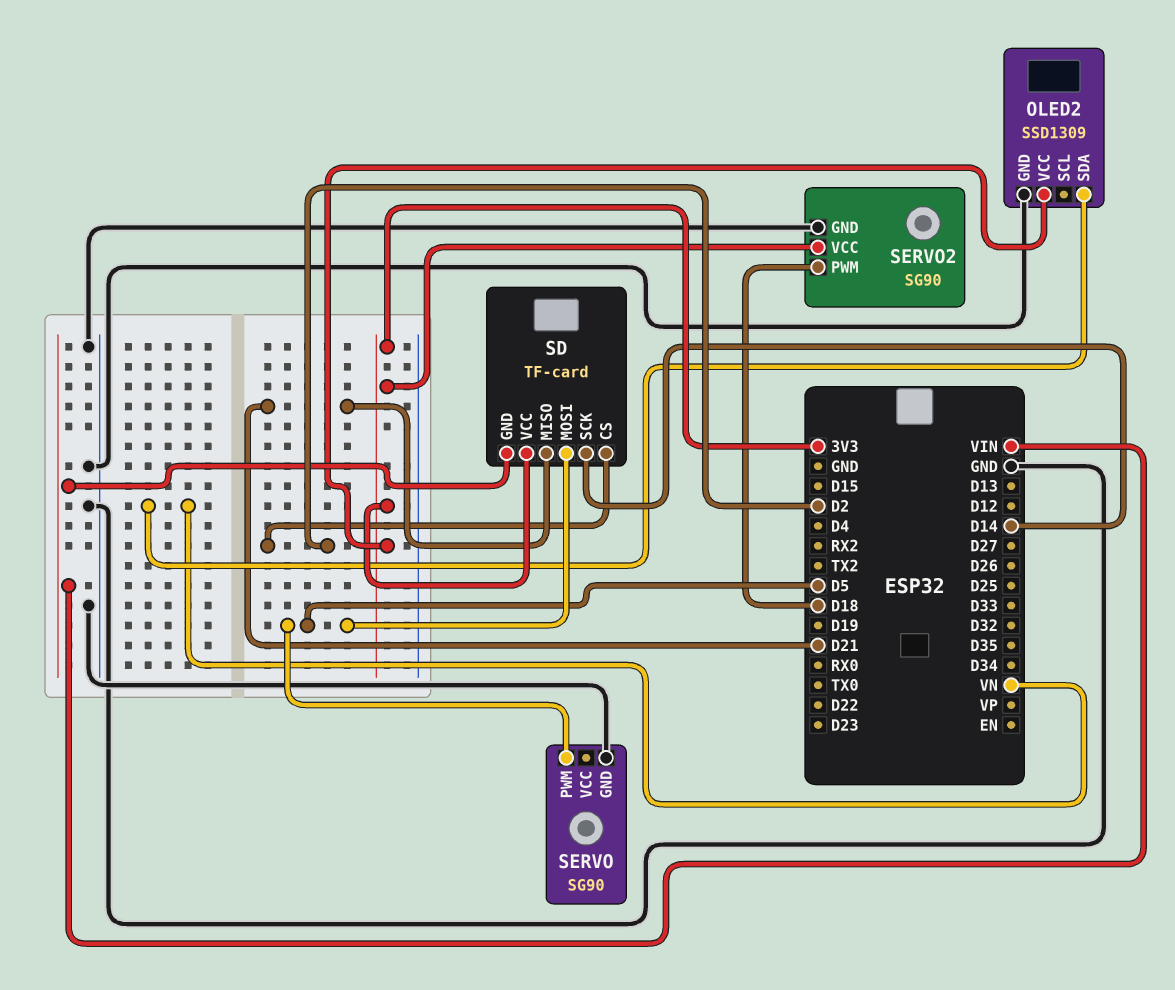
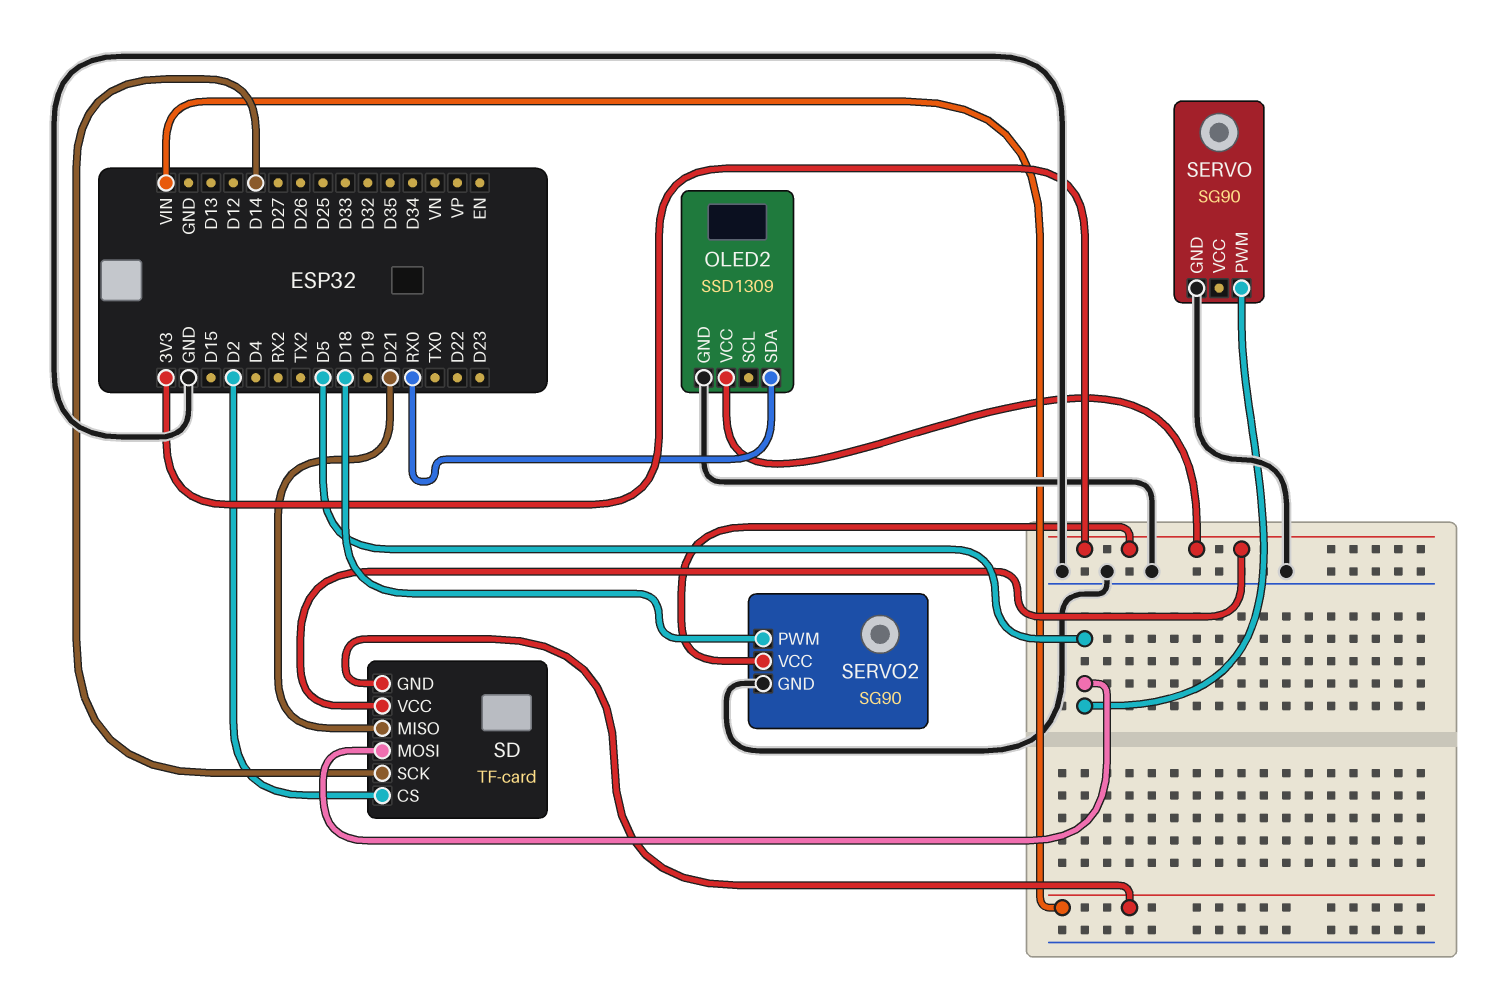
OLED2 pin SDA: VN -> RX0

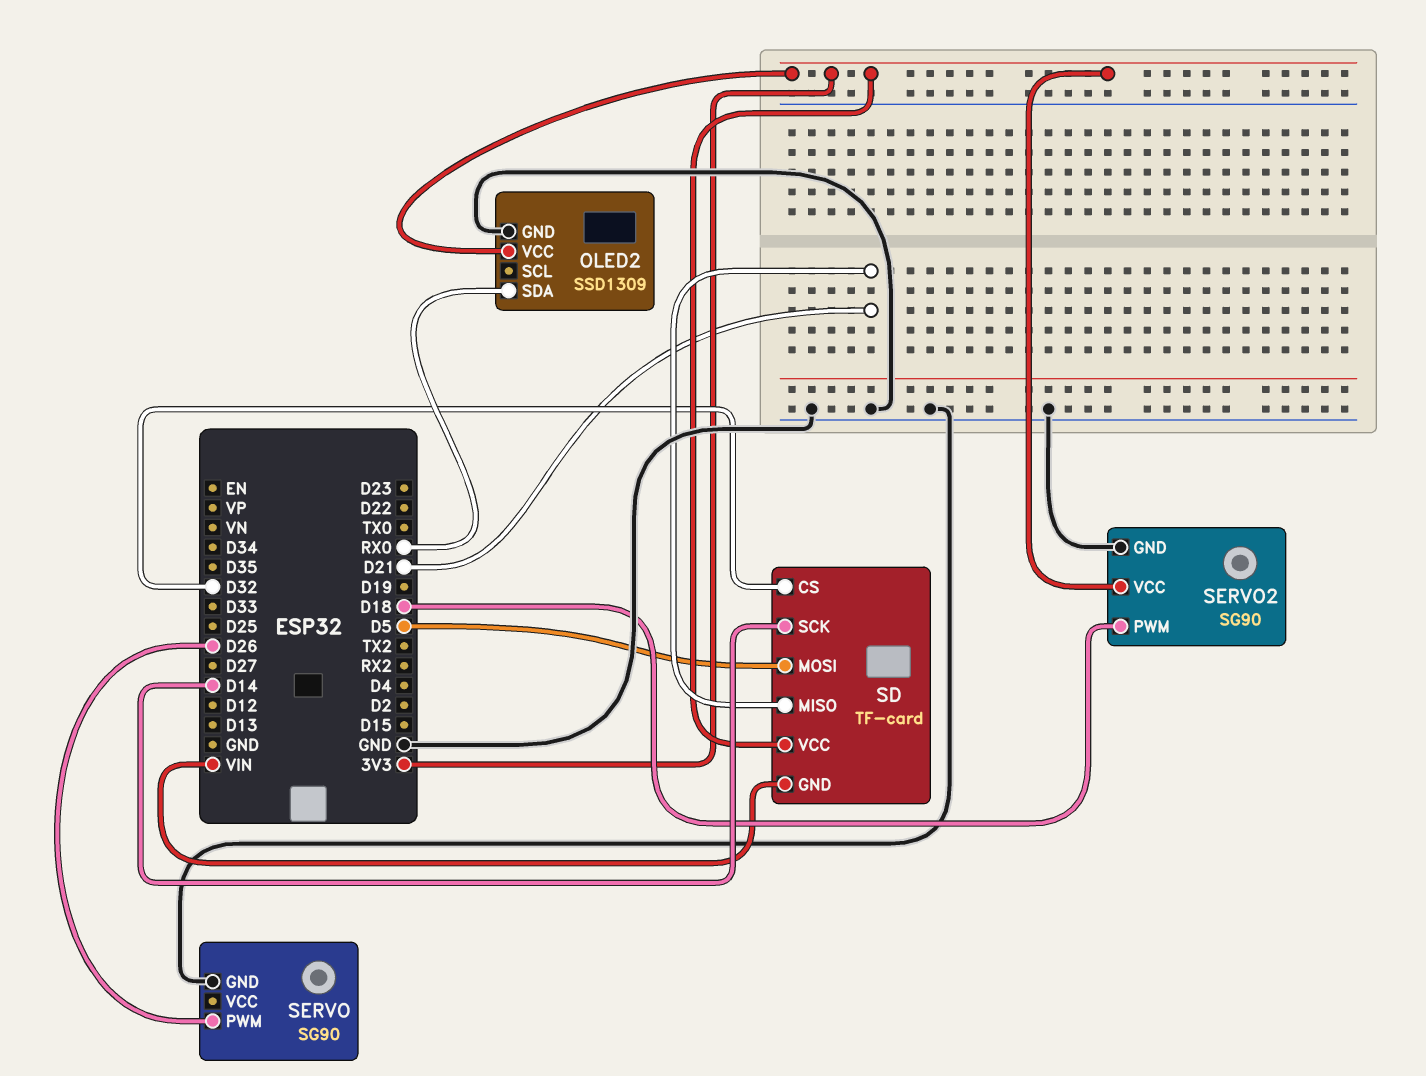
SD pin CS: D2 -> D32
SERVO pin PWM: D5 -> D26

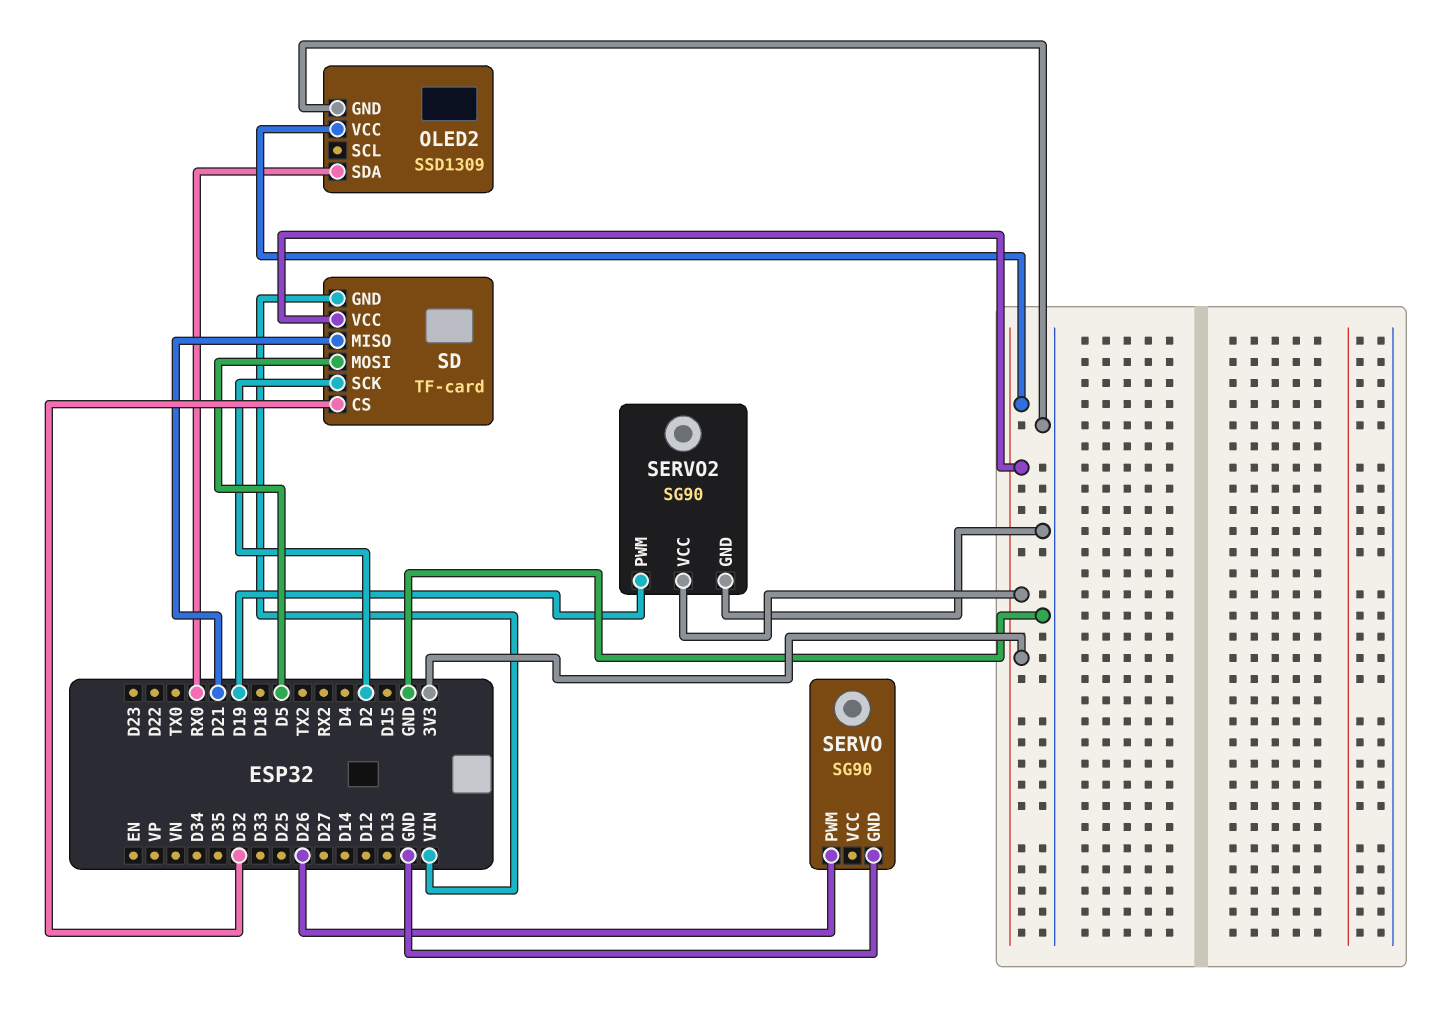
SD pin SCK: D14 -> D2
SERVO2 pin PWM: D18 -> D19

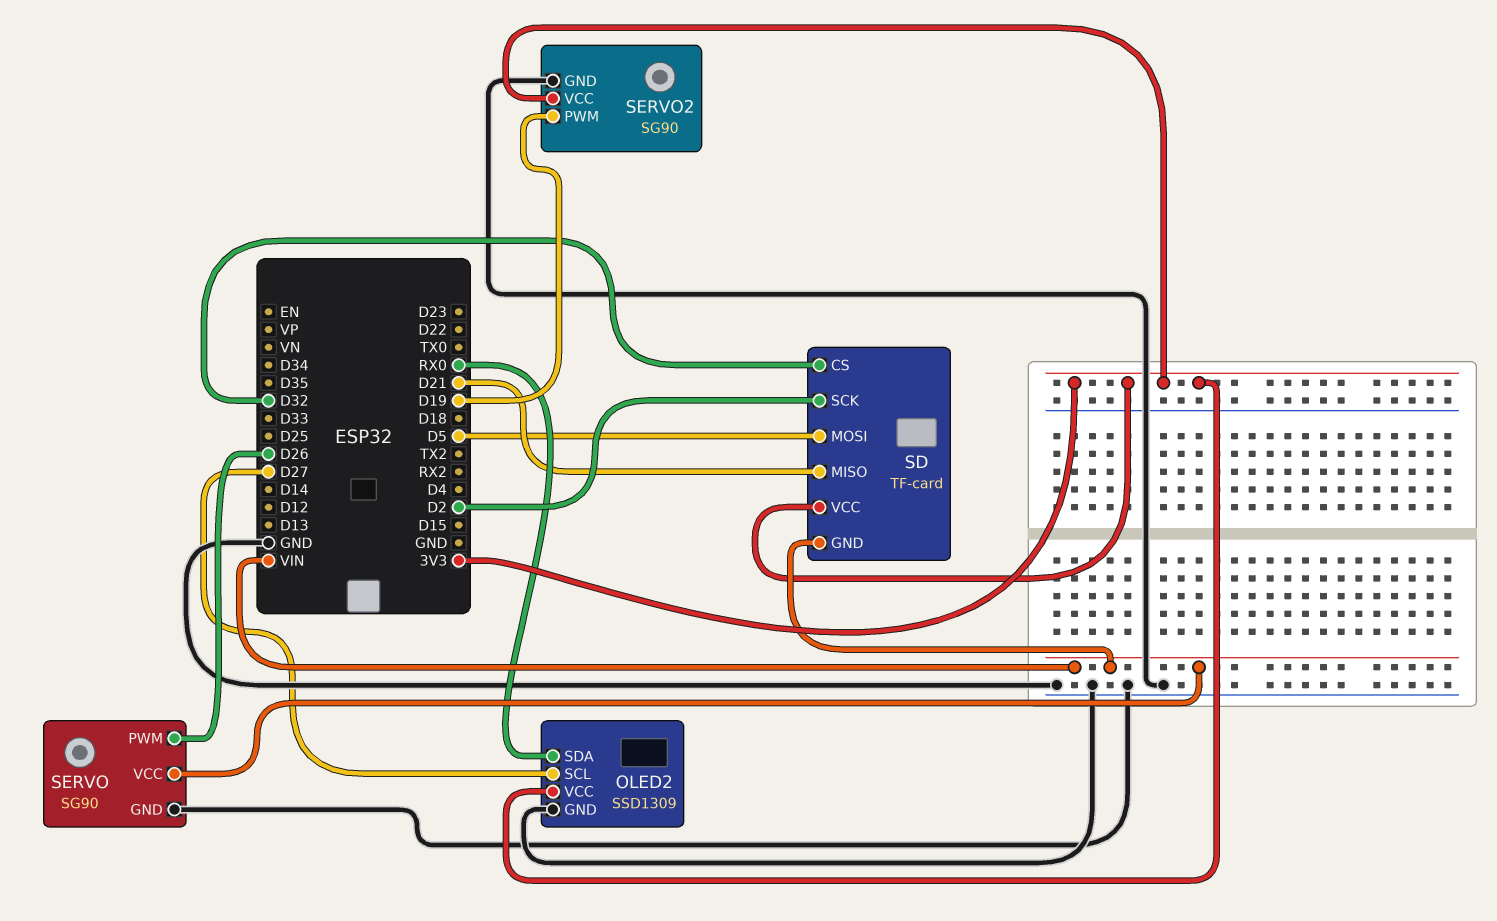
OLED2 pin SCL: none -> D27
SERVO pin VCC: none -> VIN

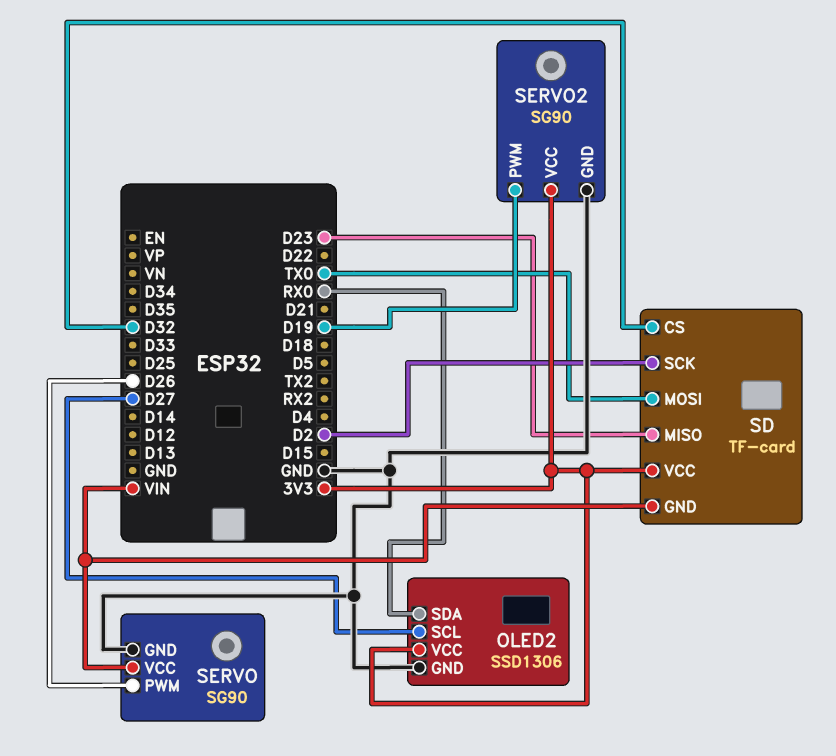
OLED2: SSD1309 -> SSD1306
SD pin MISO: D21 -> D23
SD pin MOSI: D5 -> TX0

